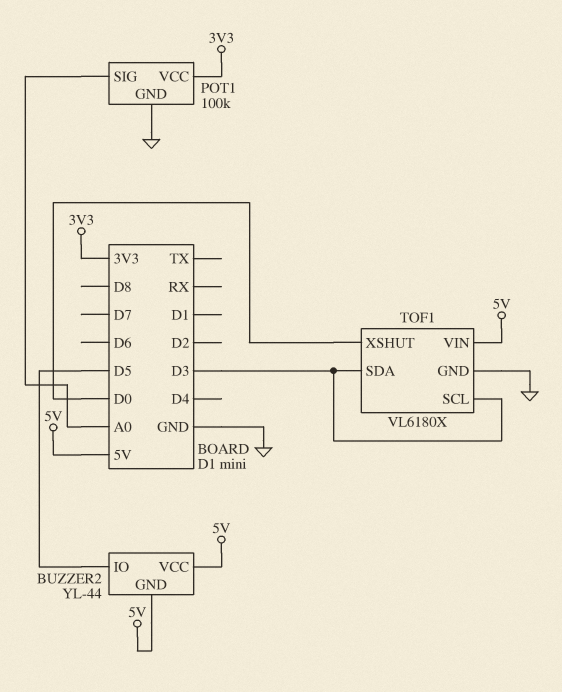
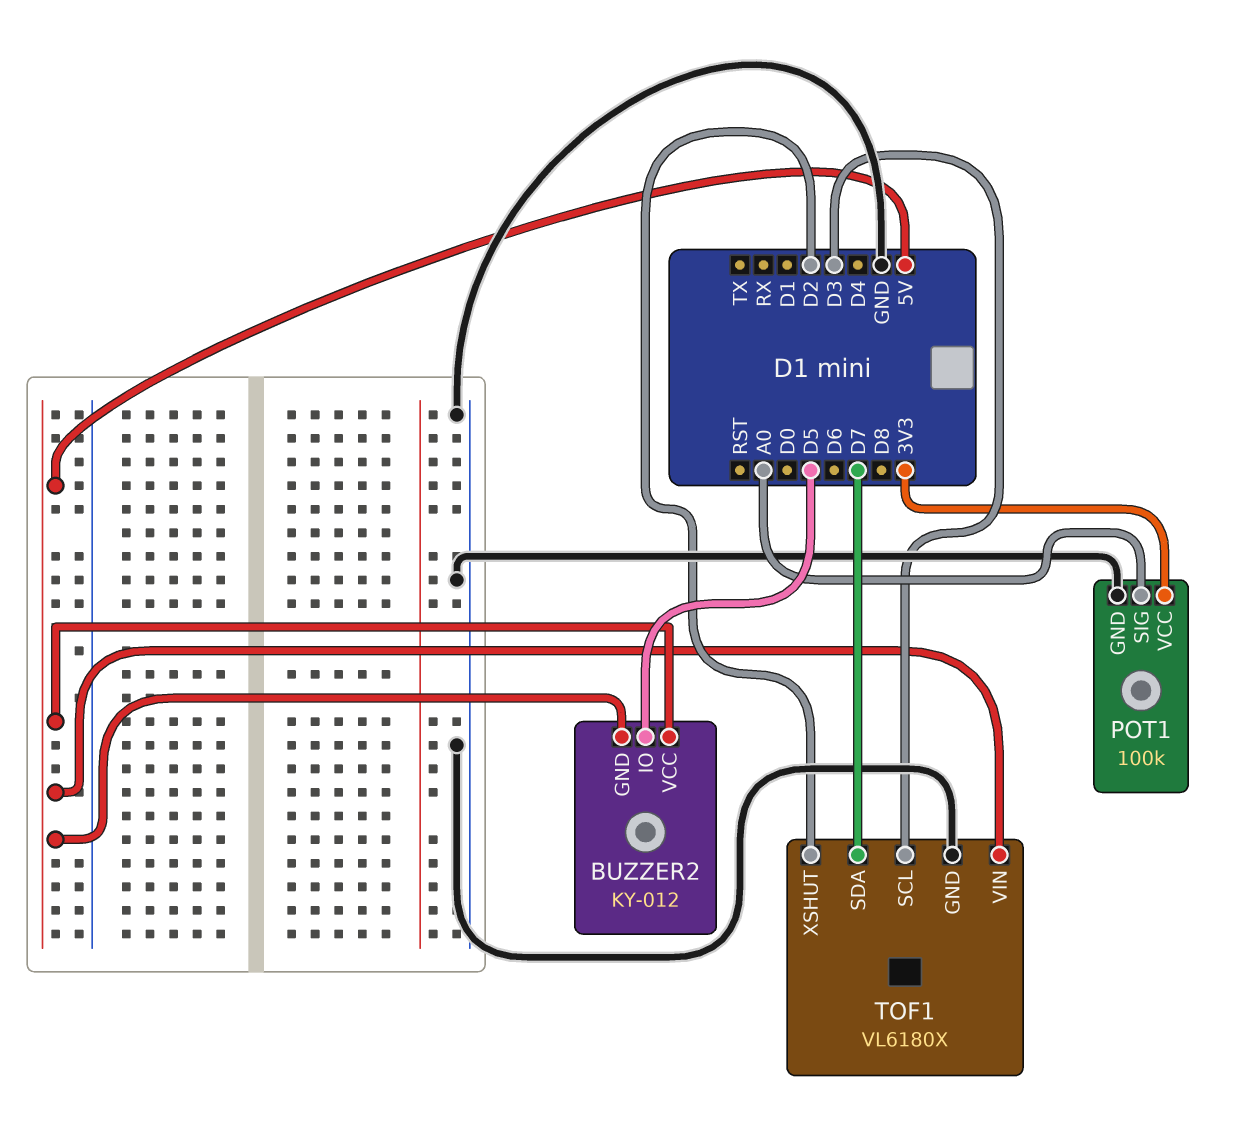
BUZZER2: YL-44 -> KY-012
TOF1 pin SDA: D3 -> D7
TOF1 pin XSHUT: D0 -> D2

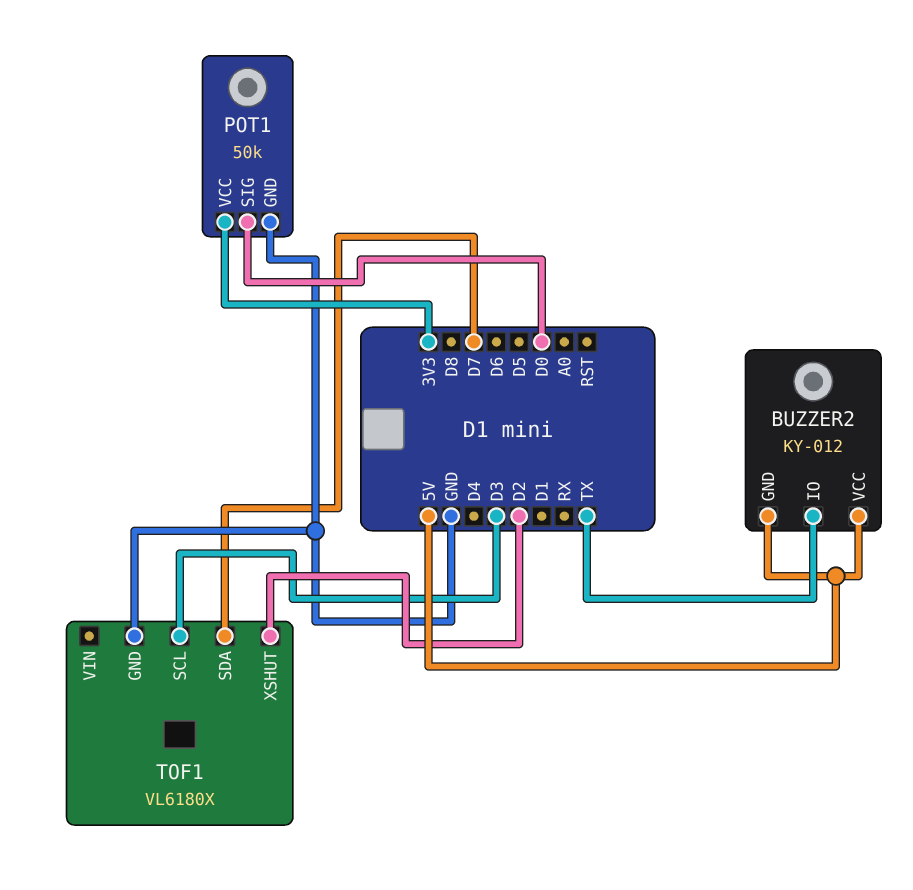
BUZZER2 pin IO: D5 -> TX
POT1: 100k -> 50k
POT1 pin SIG: A0 -> D0
TOF1 pin VIN: 5V -> none

